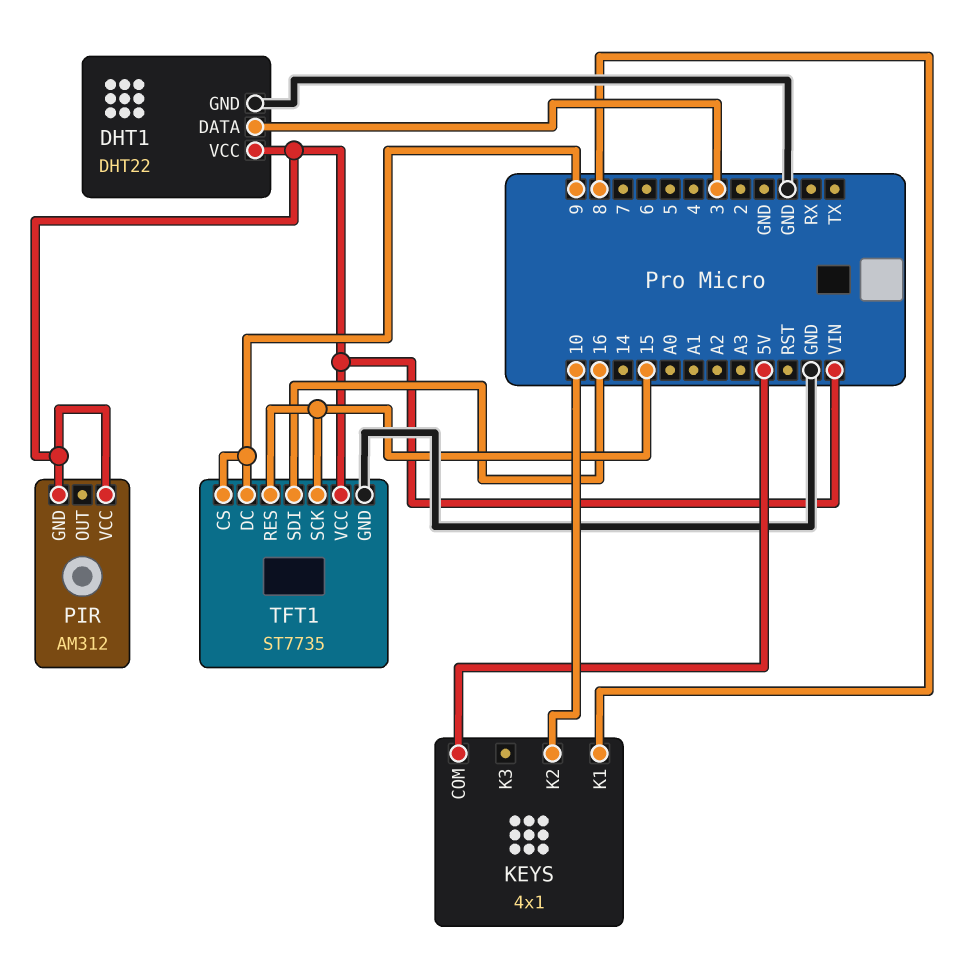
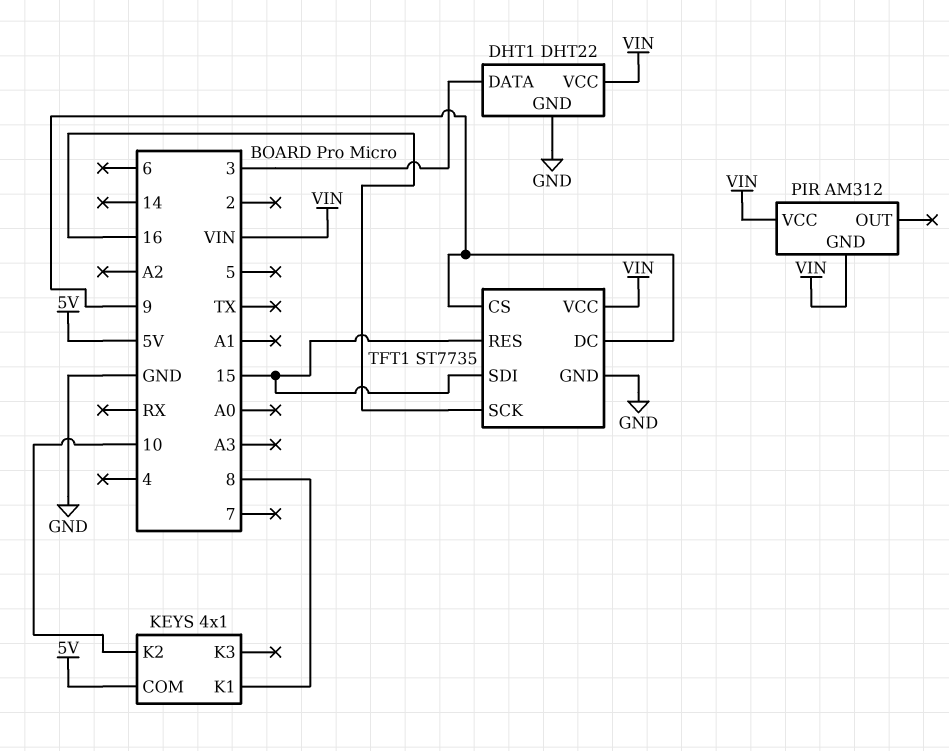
TFT1 pin SCK: 15 -> 16
TFT1 pin SDI: 16 -> 15

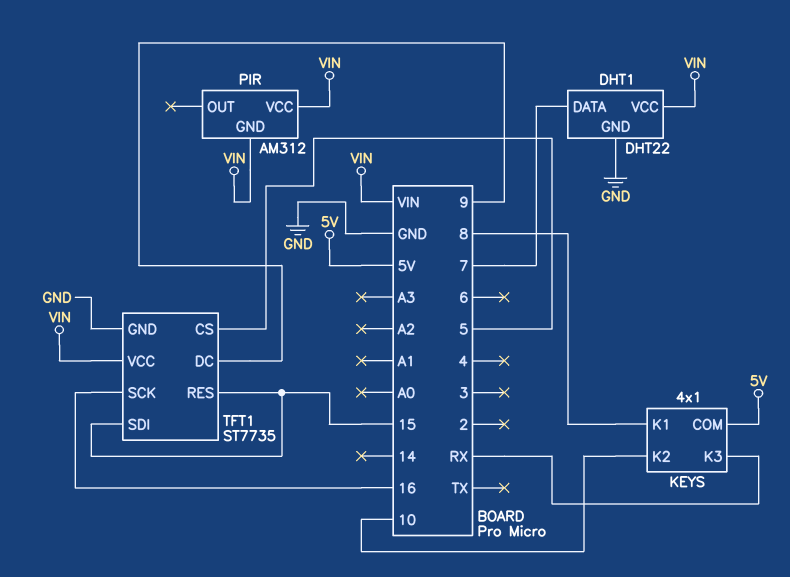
DHT1 pin DATA: 3 -> 7
KEYS pin K3: none -> RX
TFT1 pin CS: 9 -> 5

